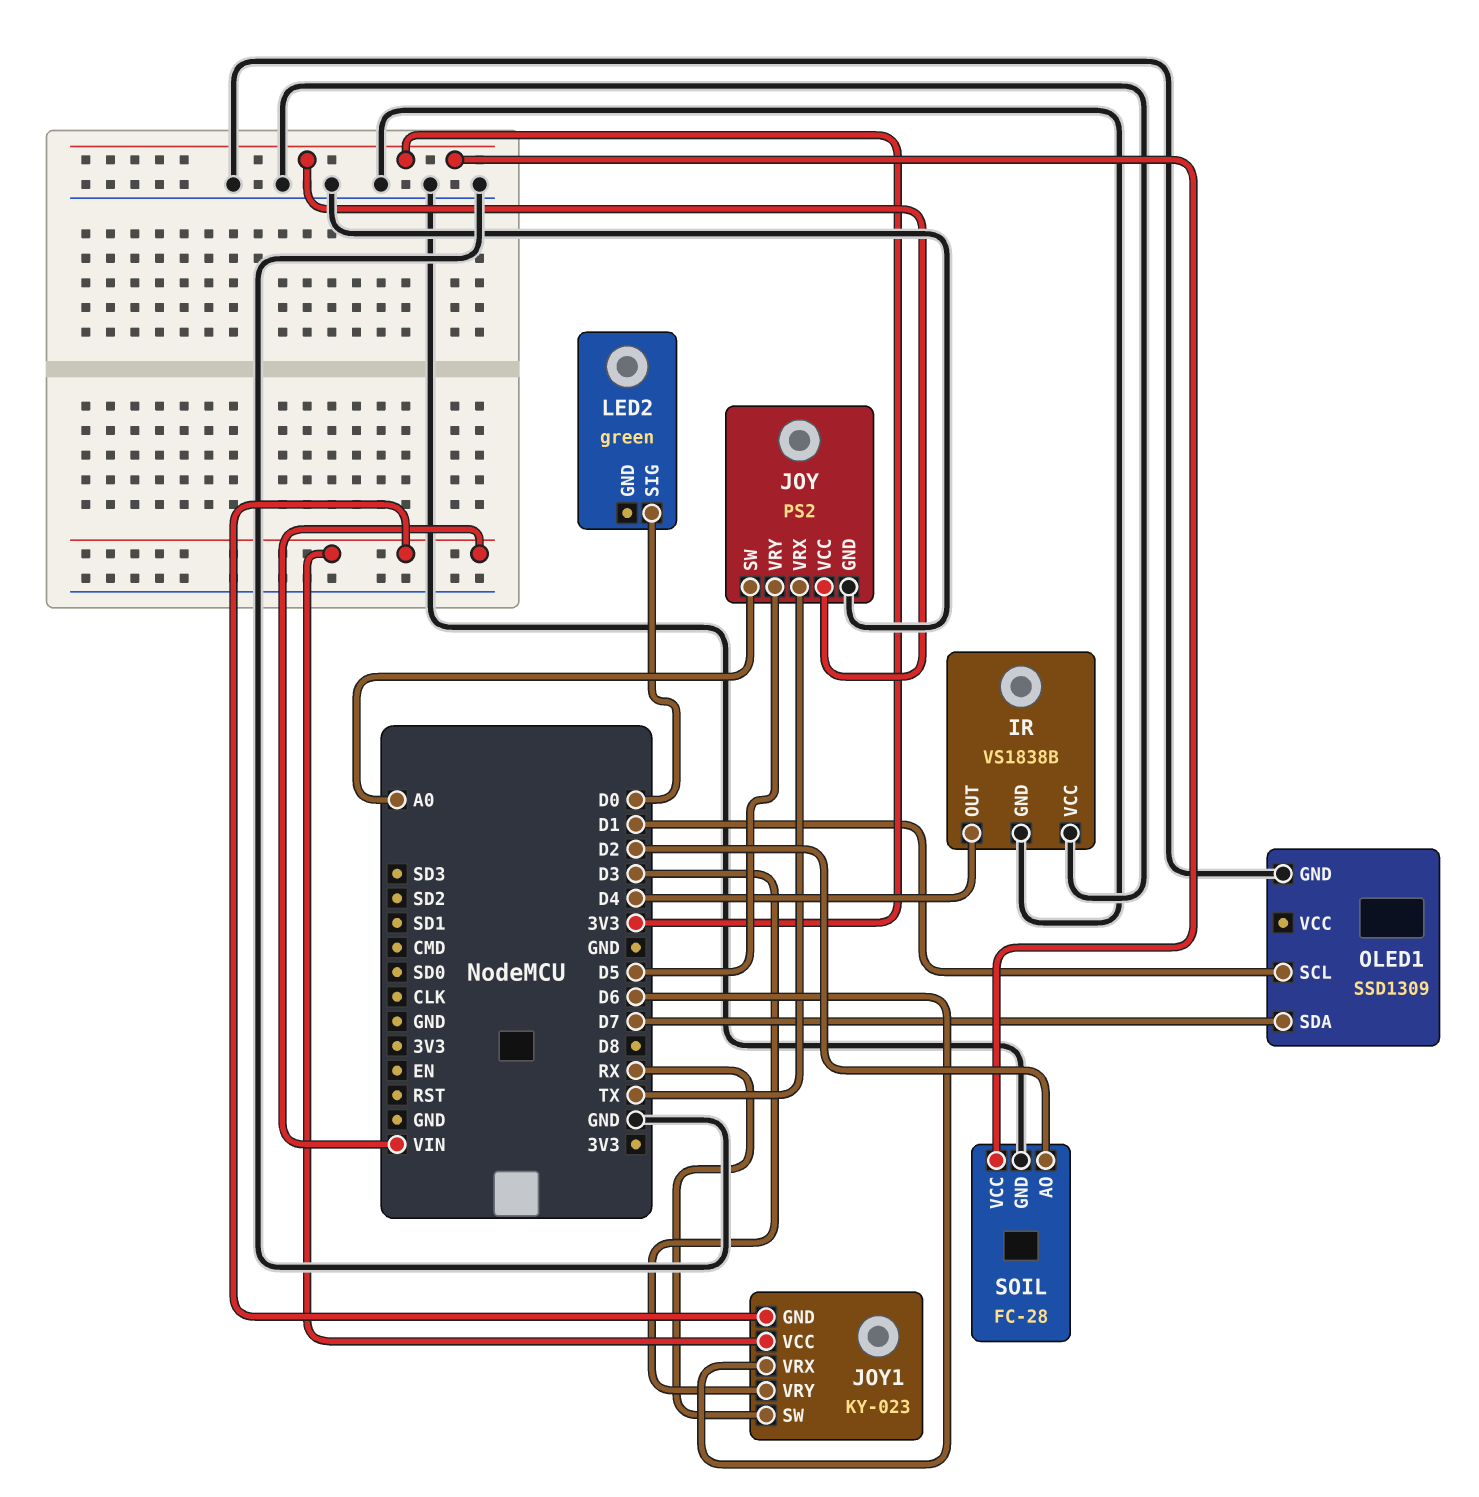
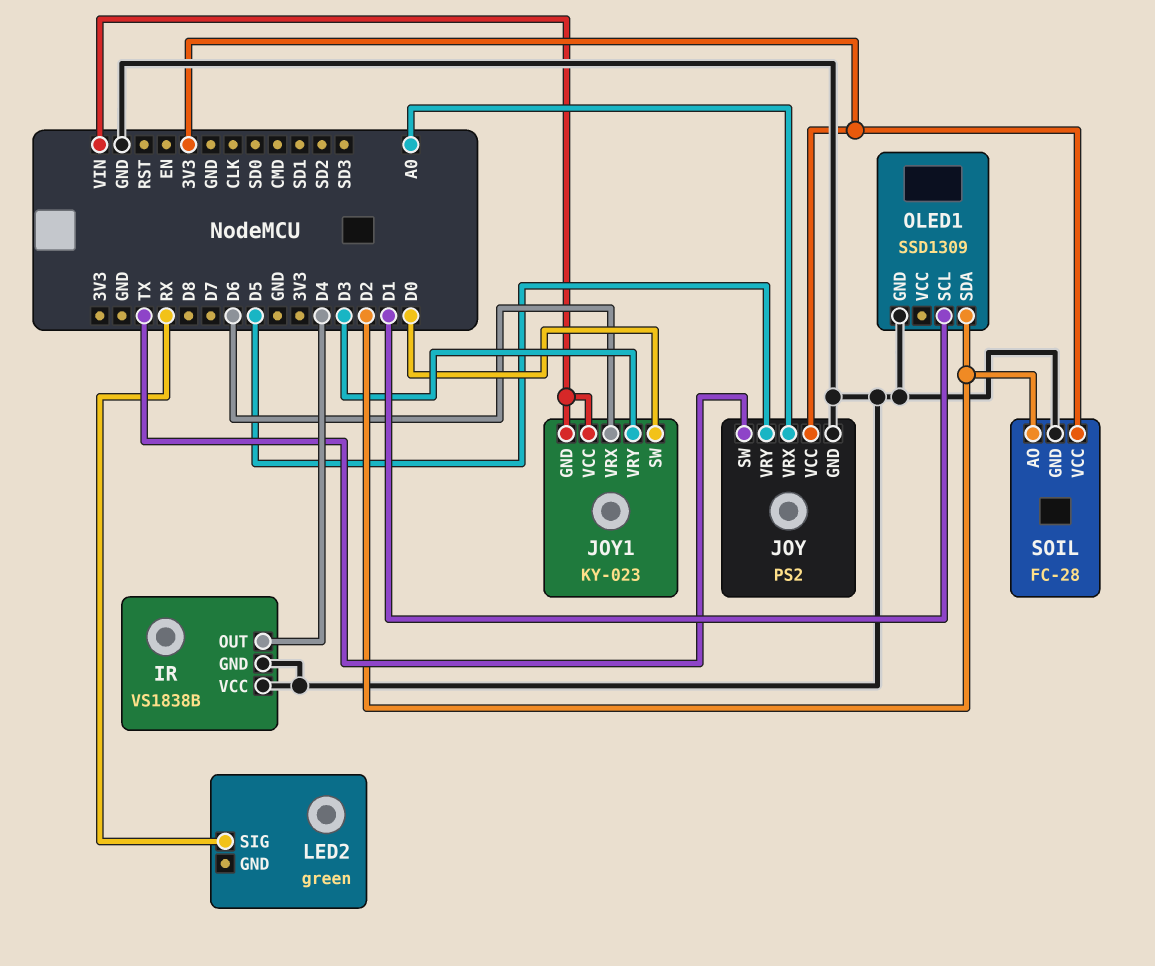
JOY pin SW: A0 -> TX
JOY pin VRX: TX -> A0
JOY1 pin SW: RX -> D0
LED2 pin SIG: D0 -> RX
OLED1 pin SDA: D7 -> D2

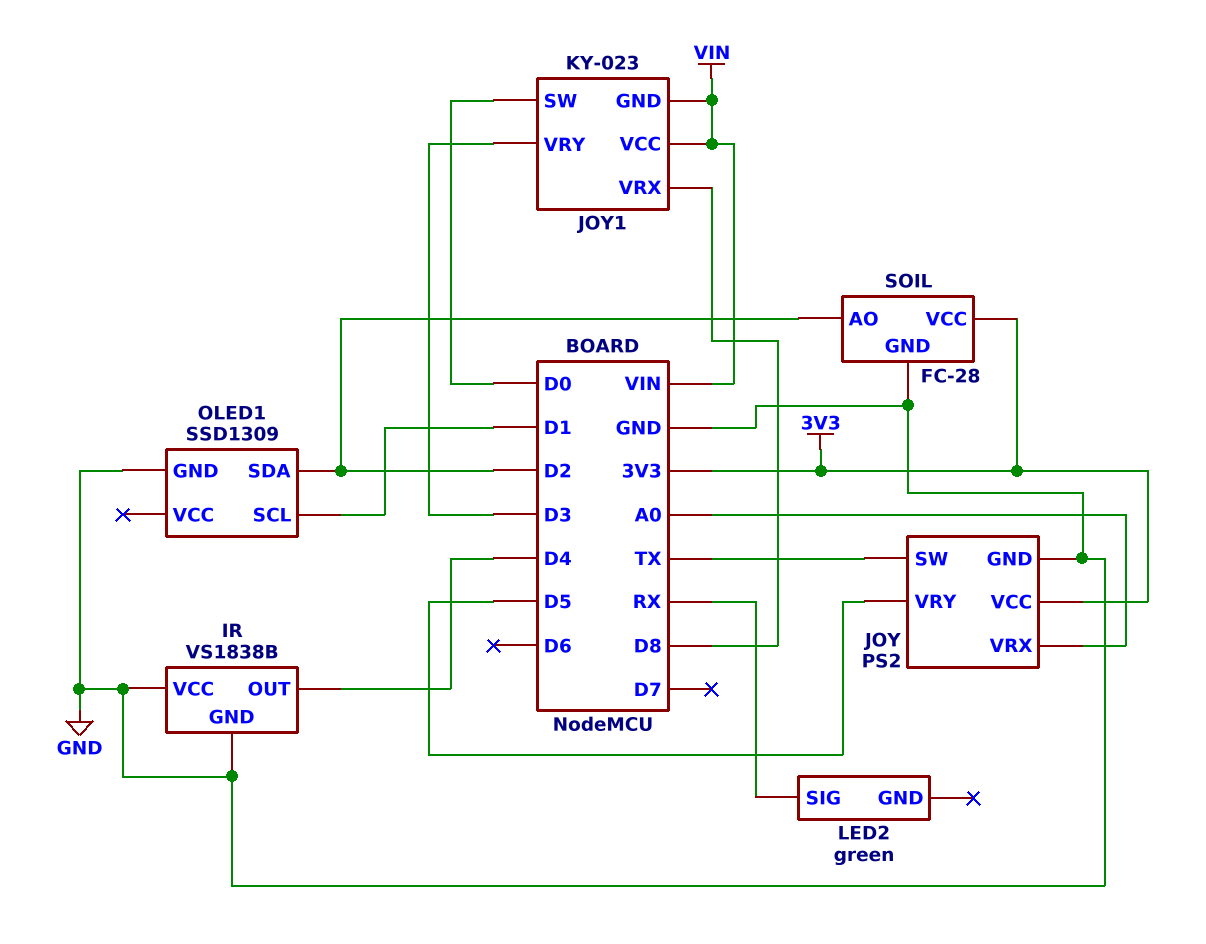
JOY1 pin VRX: D6 -> D8

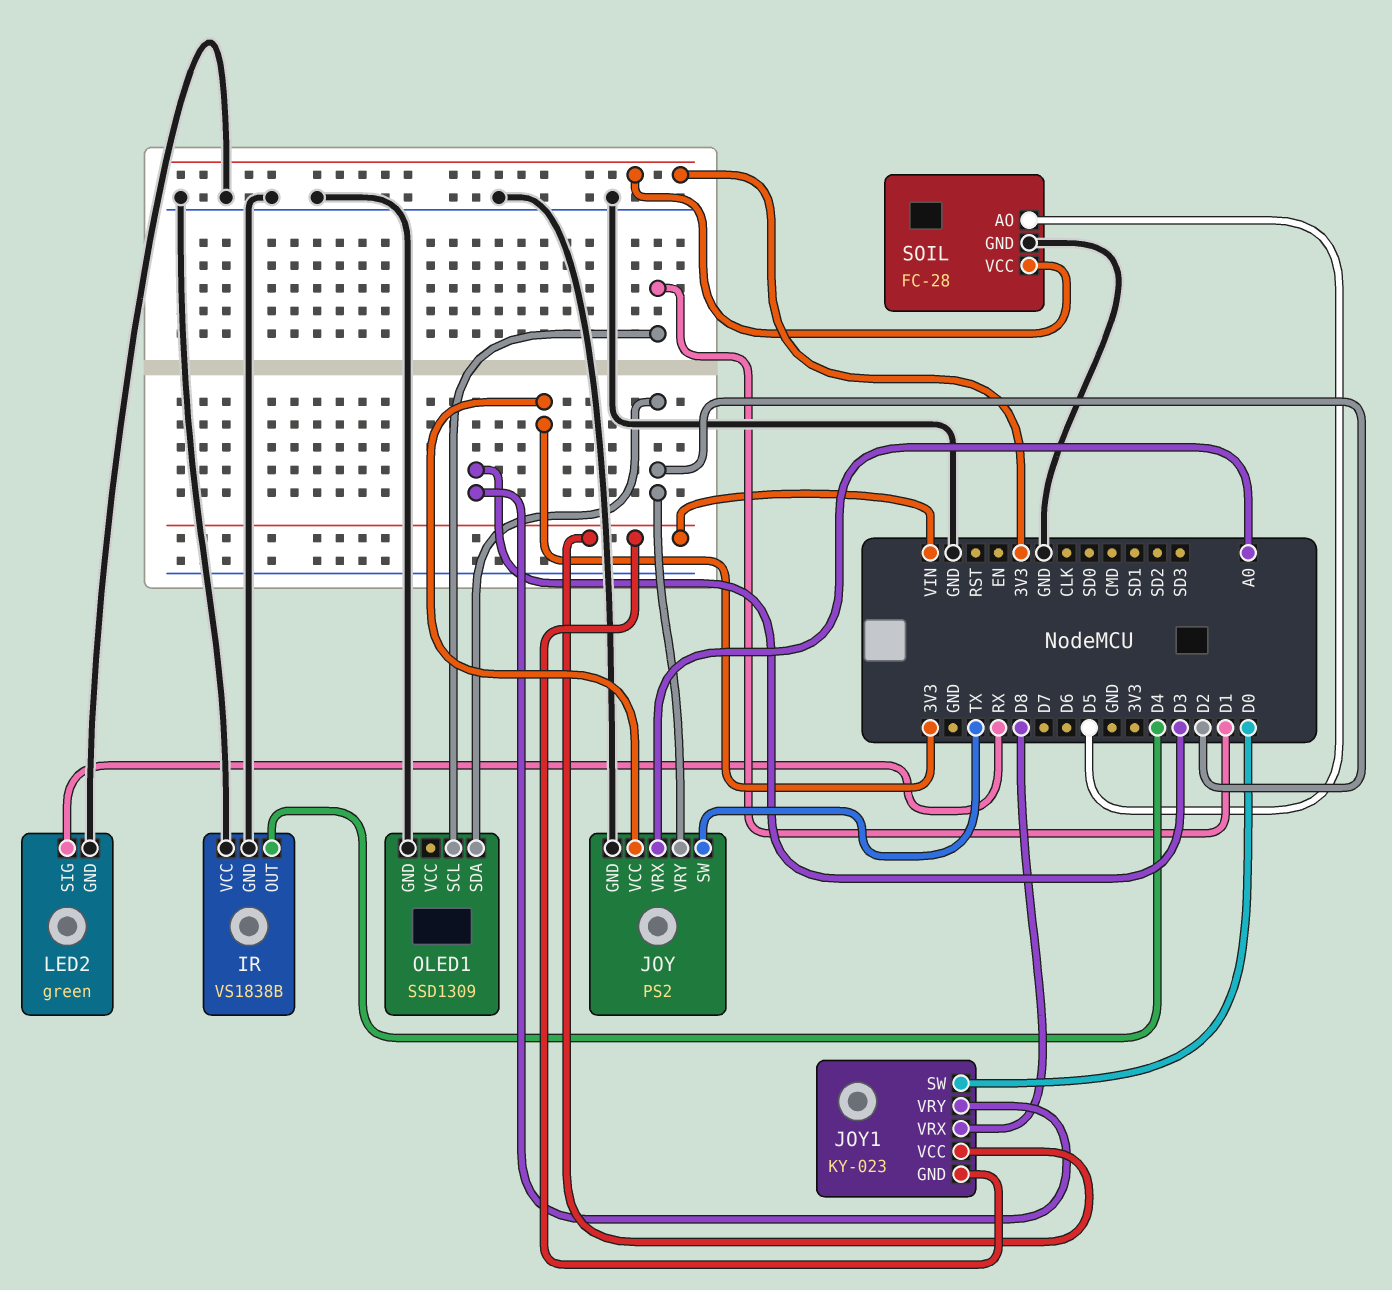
JOY pin VRY: D5 -> D2
LED2 pin GND: none -> GND
SOIL pin AO: D2 -> D5

